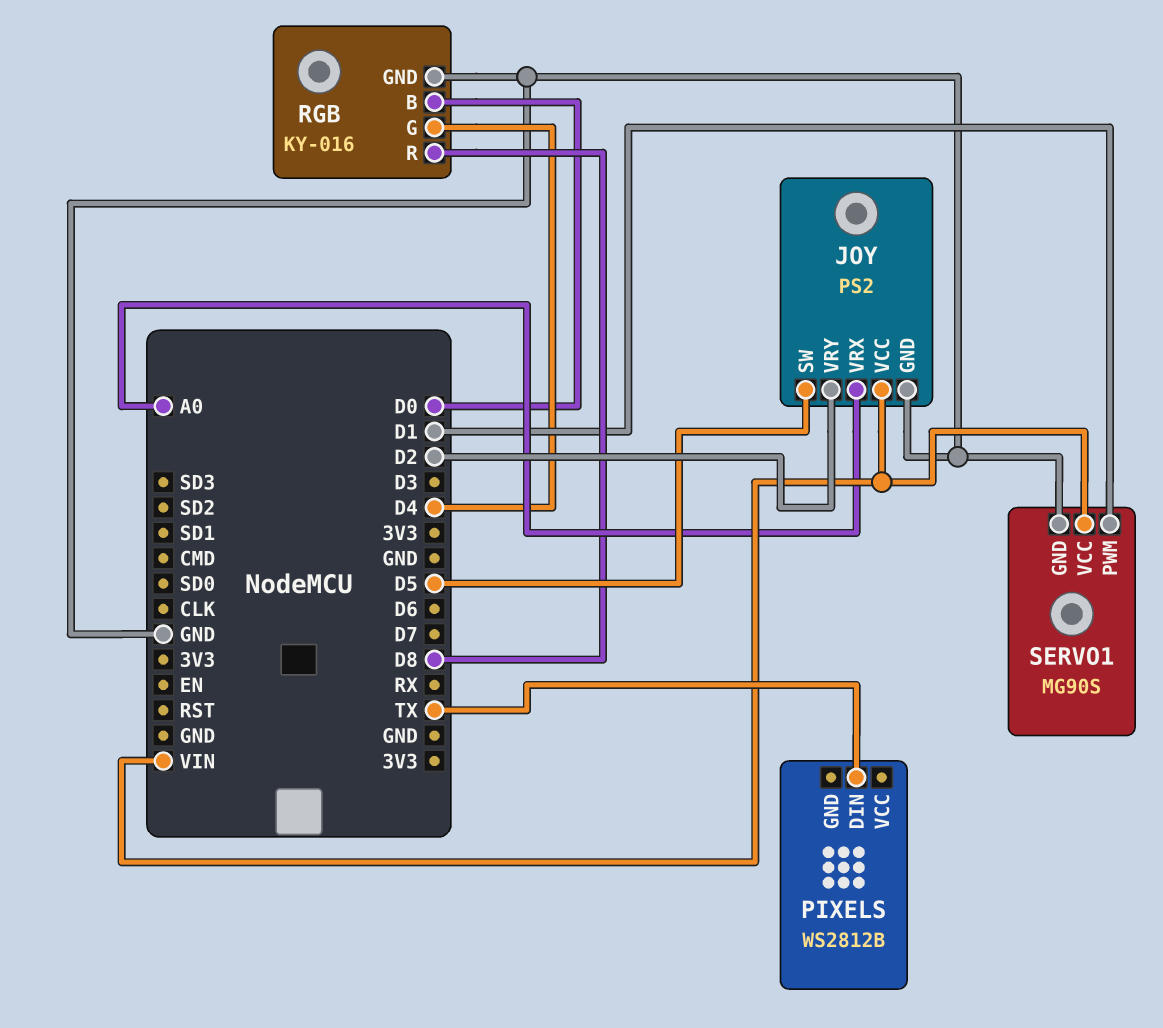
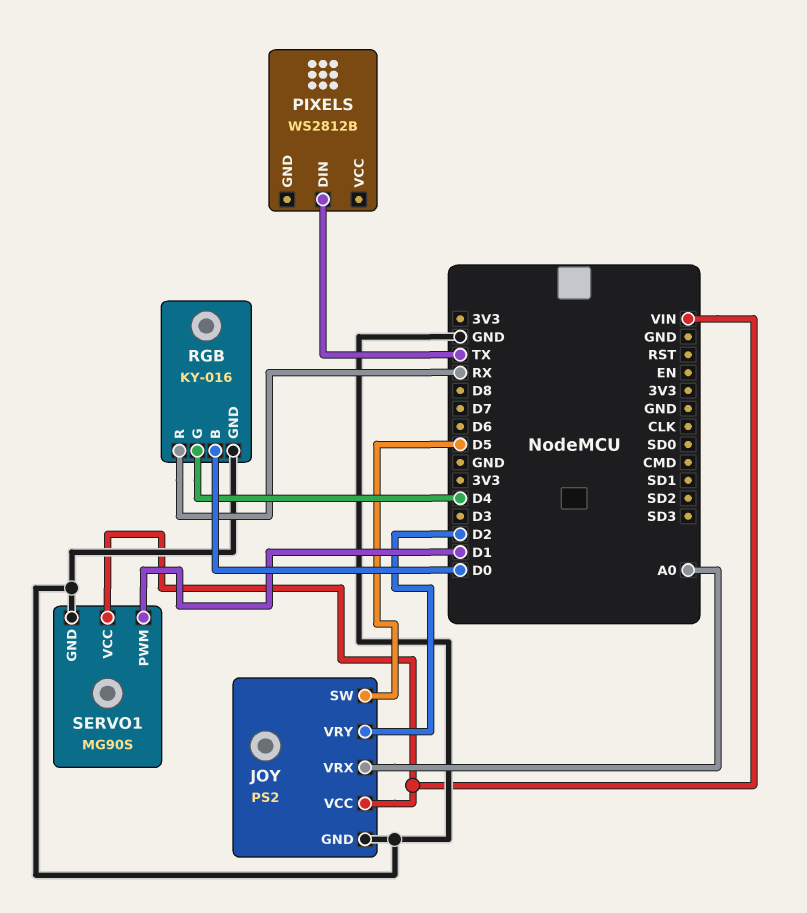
RGB pin R: D8 -> RX

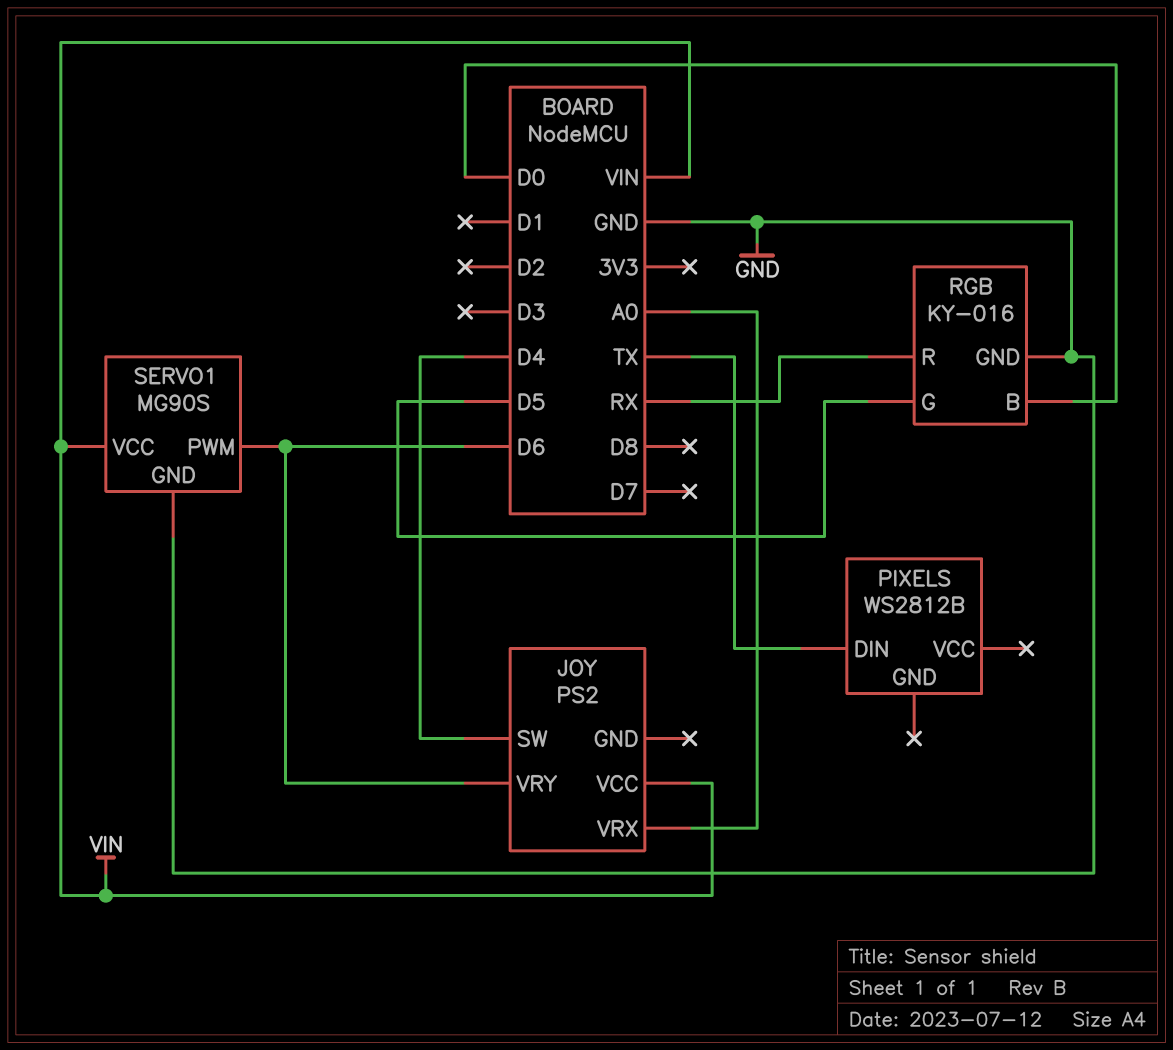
JOY pin GND: GND -> none
JOY pin SW: D5 -> D4
JOY pin VRY: D2 -> D6
RGB pin G: D4 -> D5
SERVO1 pin PWM: D1 -> D6

